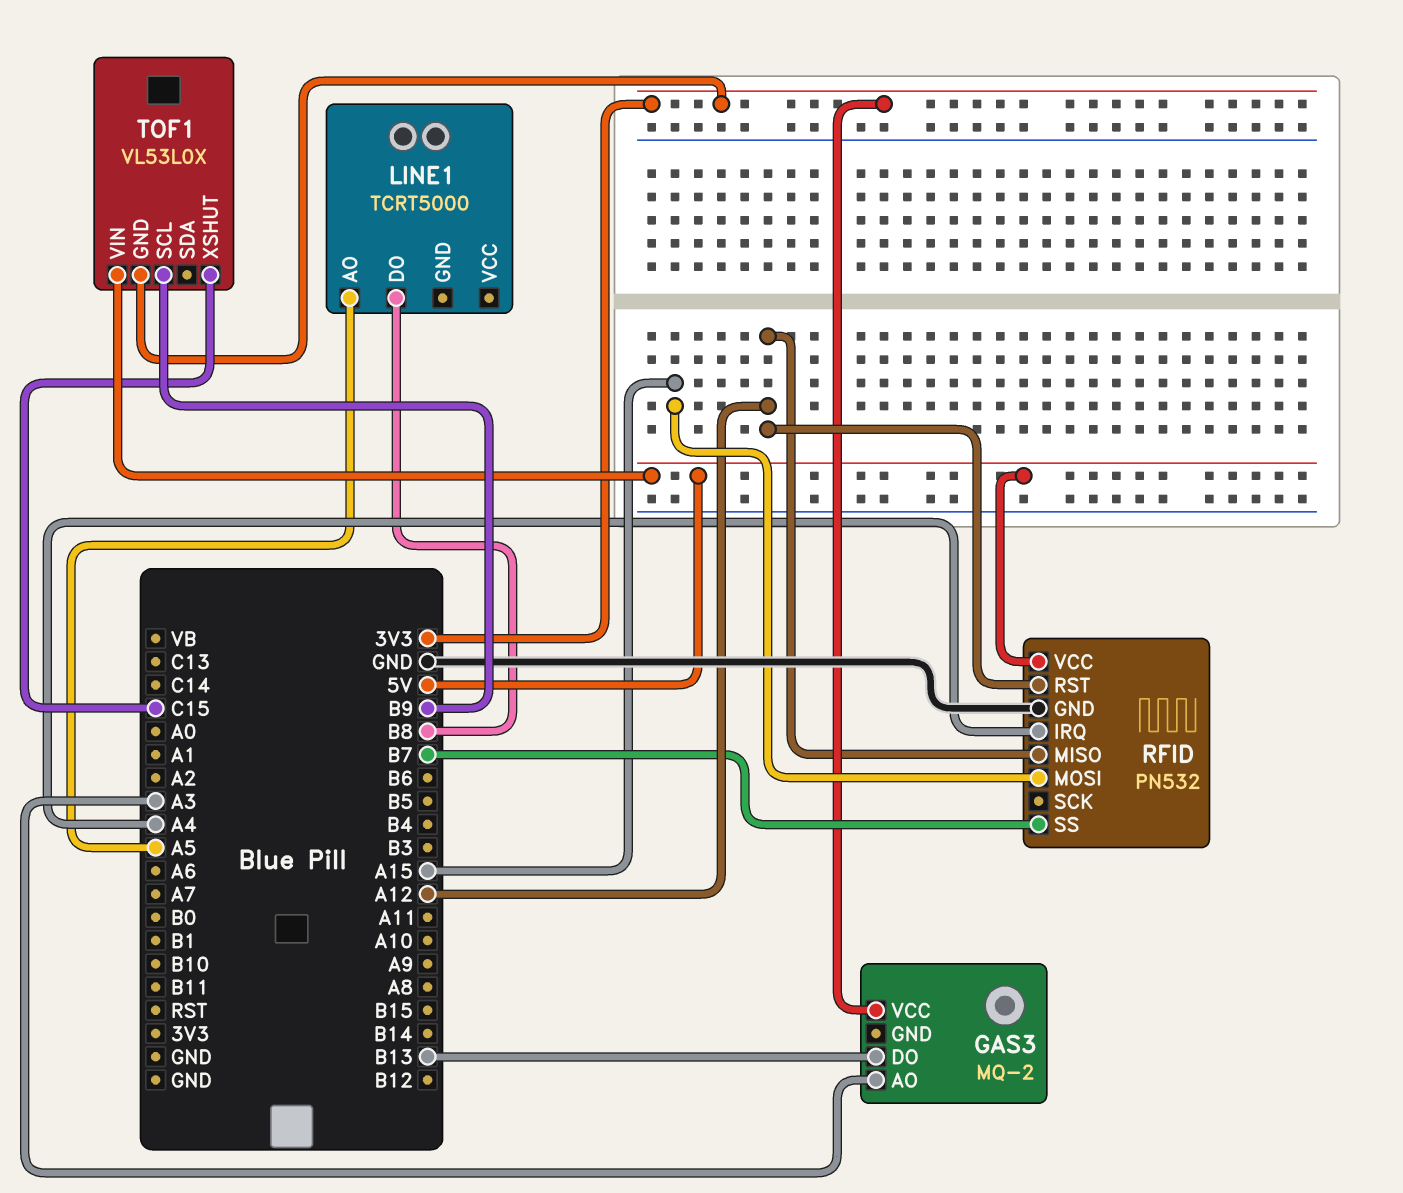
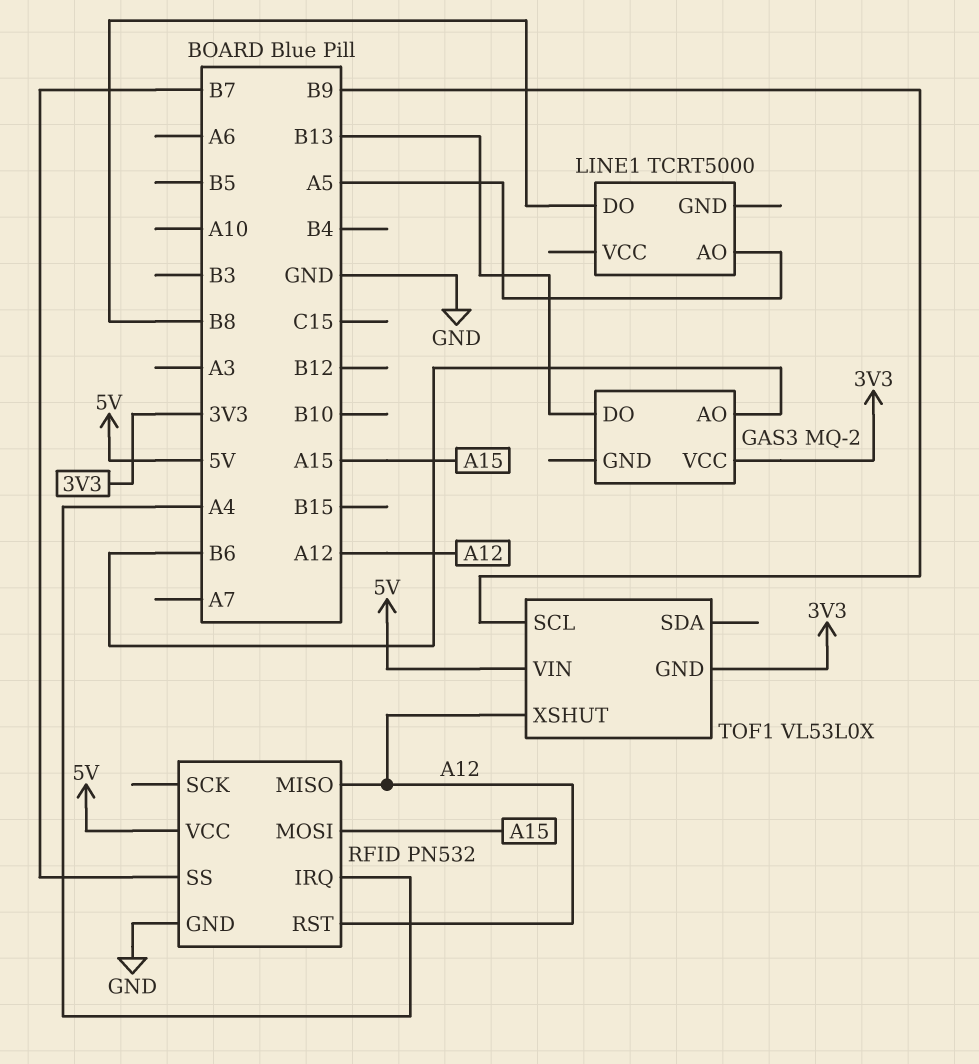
GAS3 pin AO: A3 -> B6
TOF1 pin XSHUT: C15 -> A12

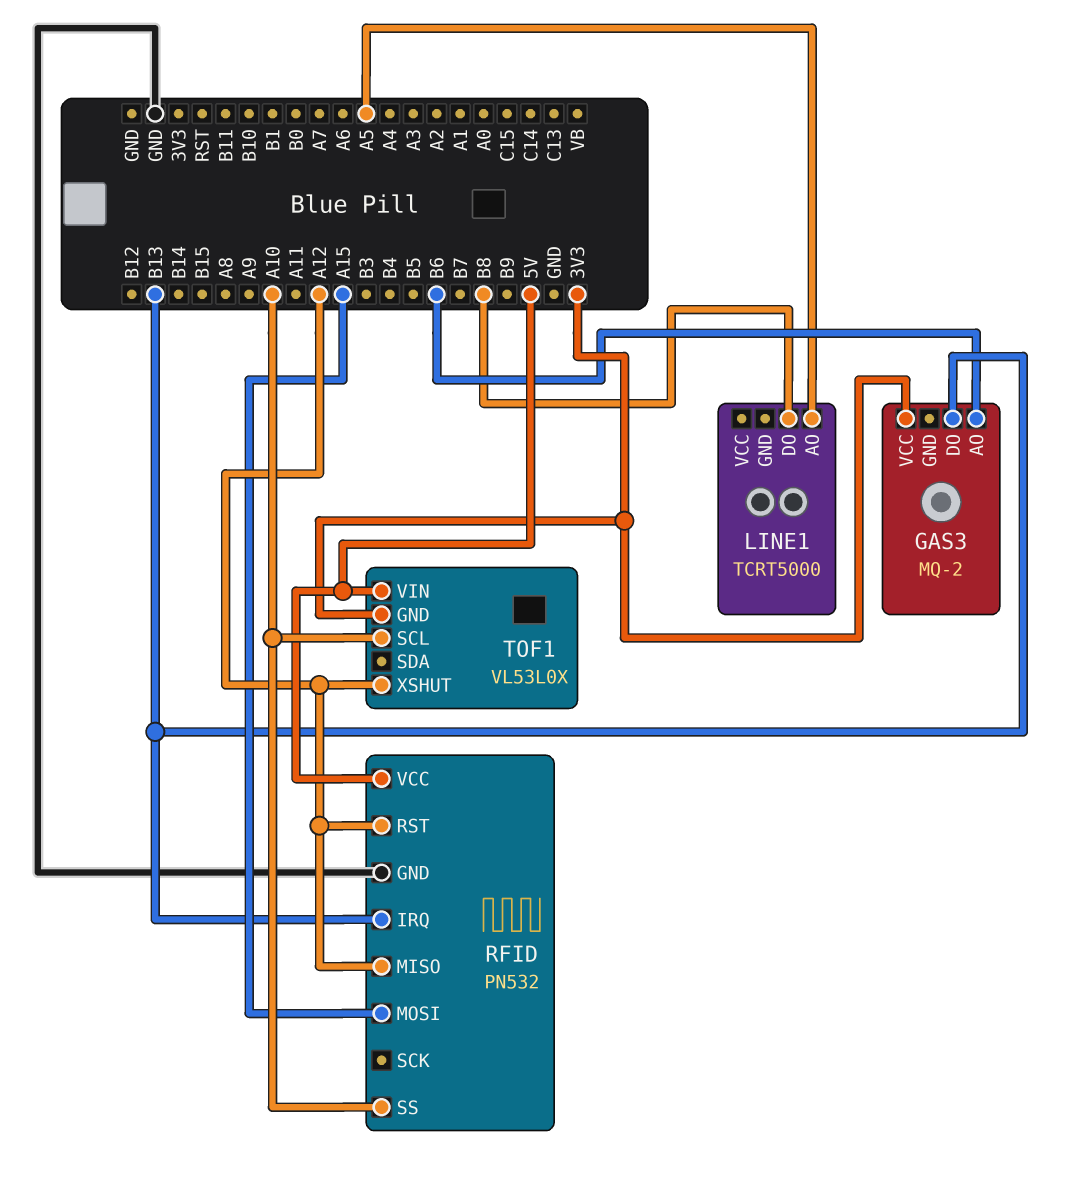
RFID pin IRQ: A4 -> B13
RFID pin SS: B7 -> A10
TOF1 pin SCL: B9 -> A10

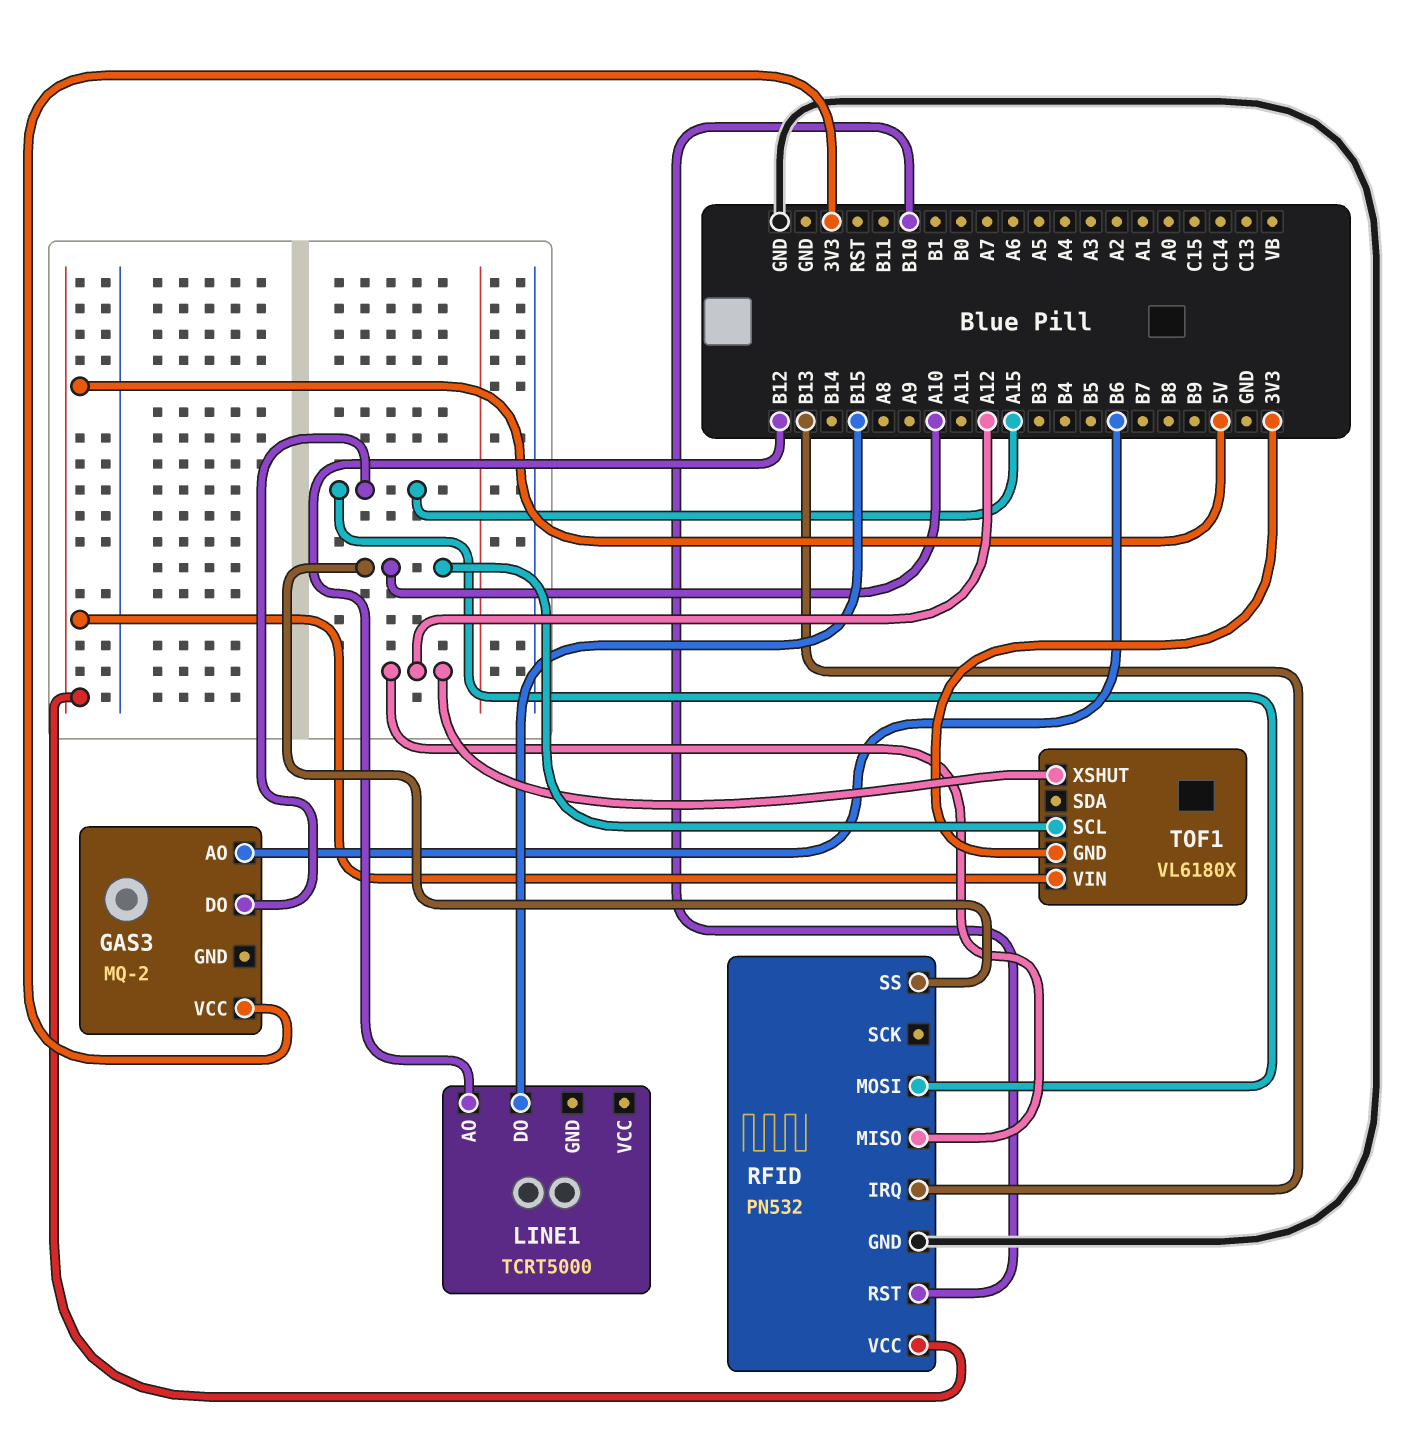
GAS3 pin DO: B13 -> A15
LINE1 pin AO: A5 -> B12
LINE1 pin DO: B8 -> B15
RFID pin RST: A12 -> B10
TOF1: VL53L0X -> VL6180X

